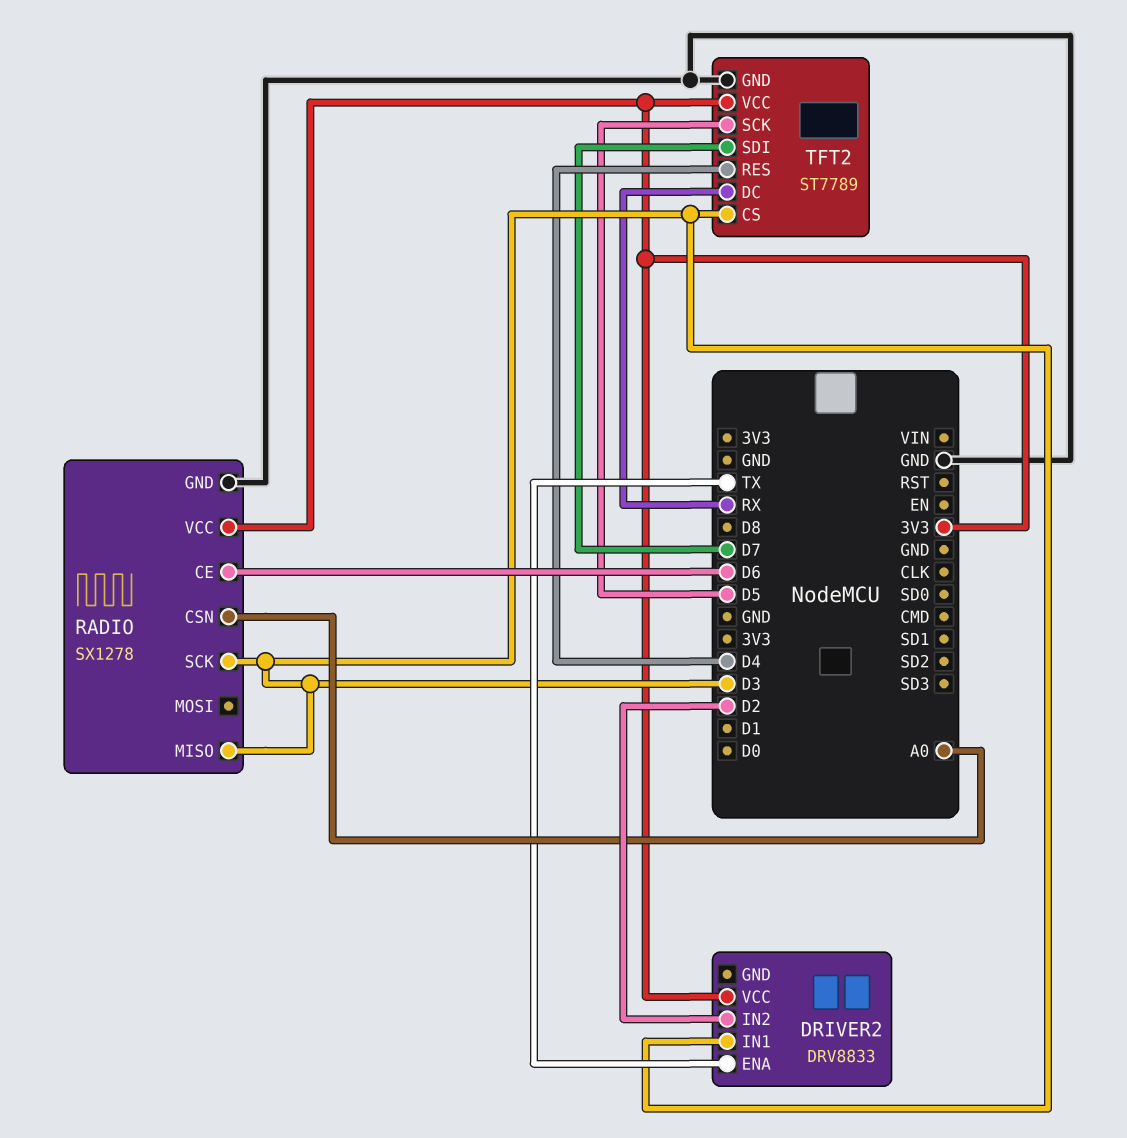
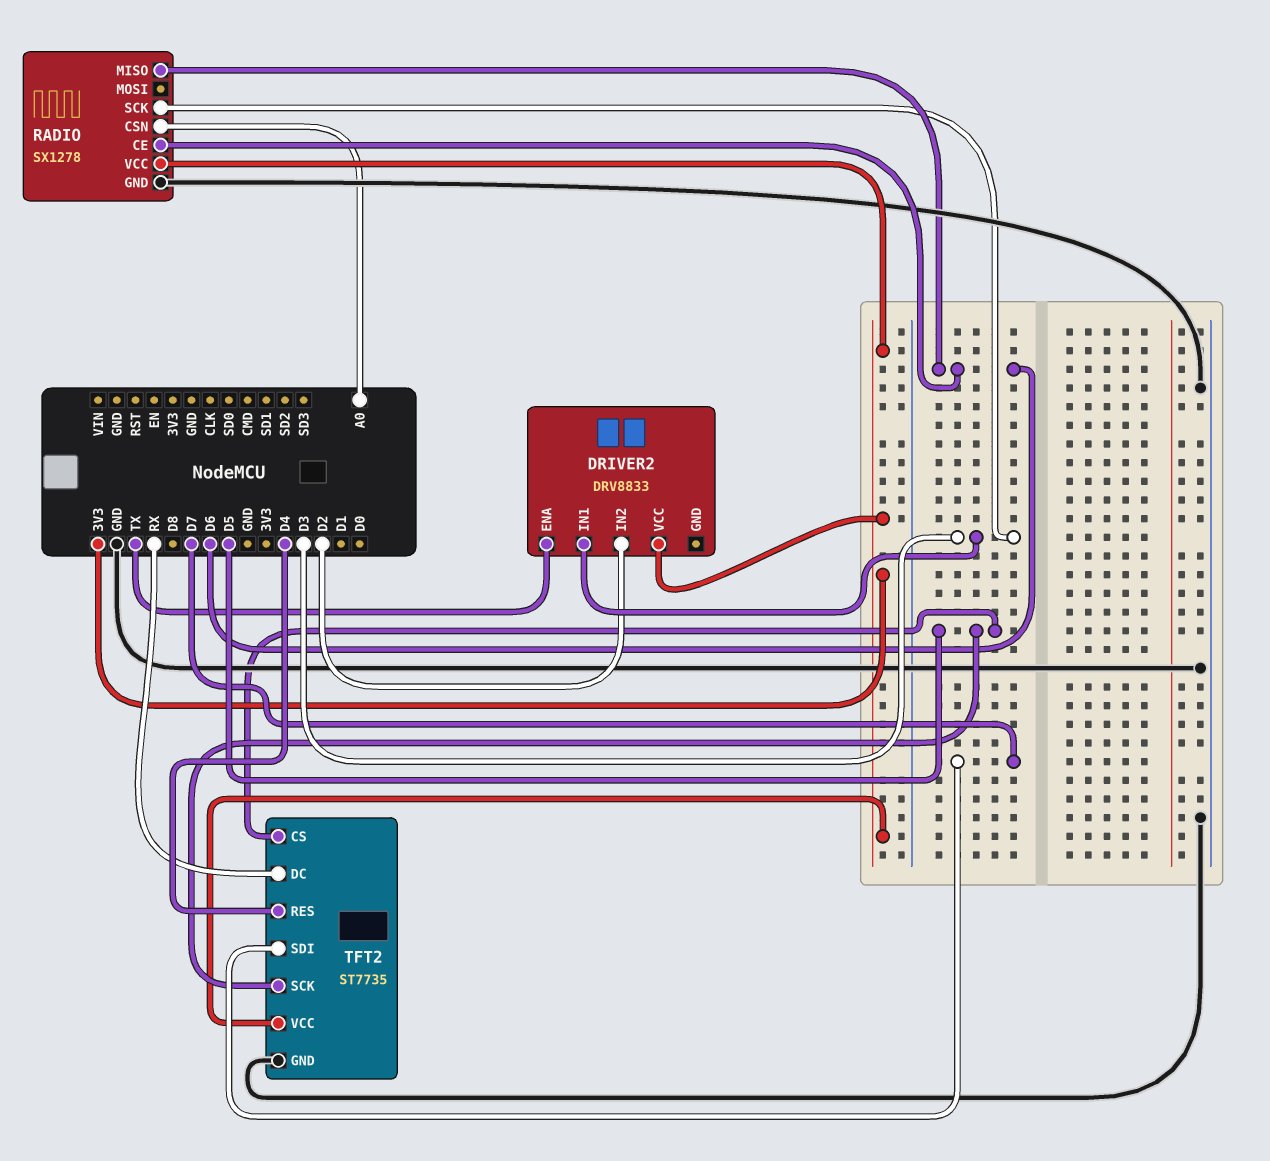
RADIO pin MISO: D3 -> D6
TFT2: ST7789 -> ST7735
TFT2 pin CS: D3 -> D5

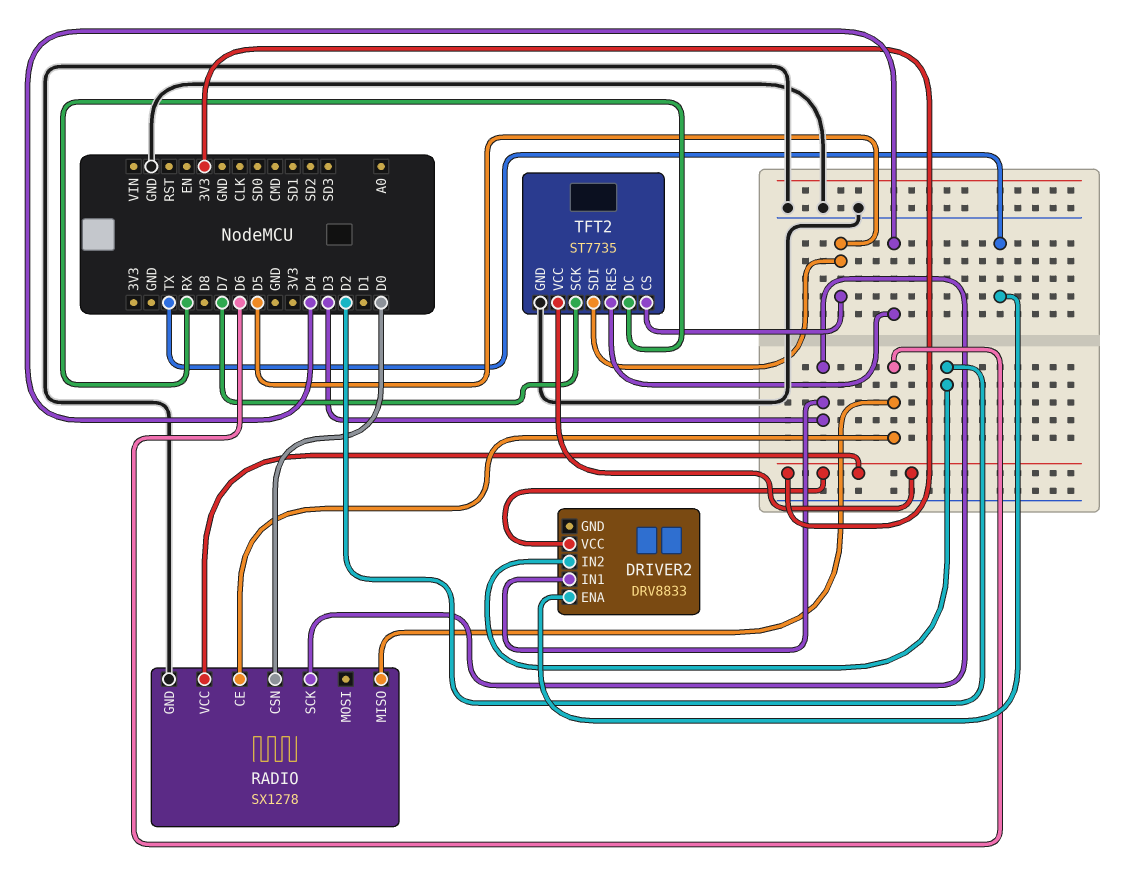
RADIO pin CSN: A0 -> D0
TFT2 pin SCK: D5 -> D7
TFT2 pin SDI: D7 -> D5

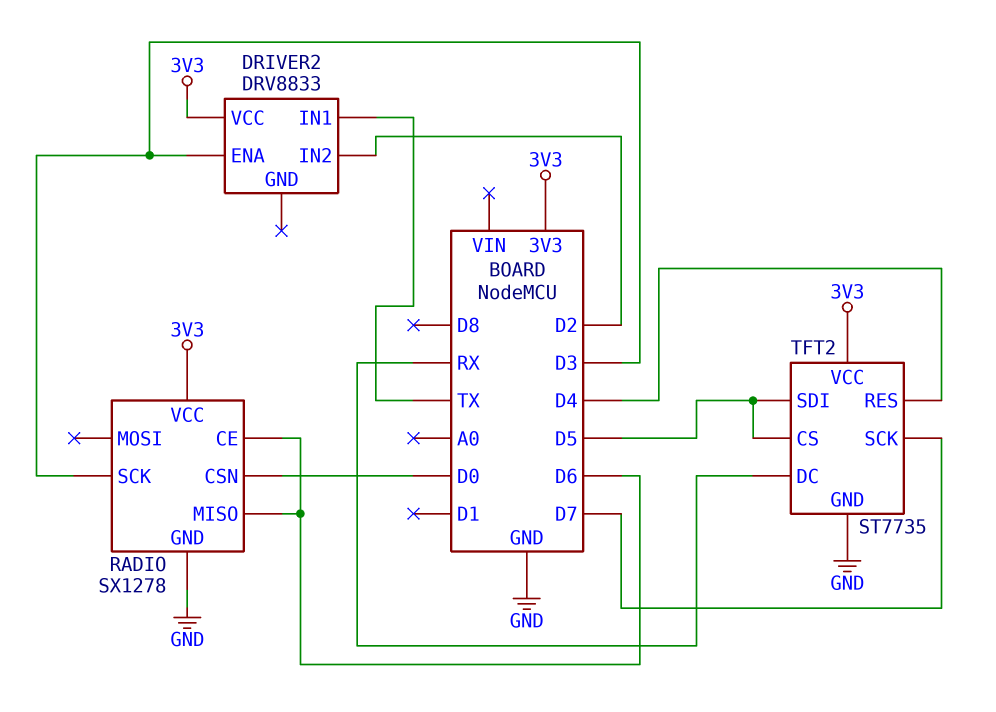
DRIVER2 pin ENA: TX -> D3
DRIVER2 pin IN1: D3 -> TX

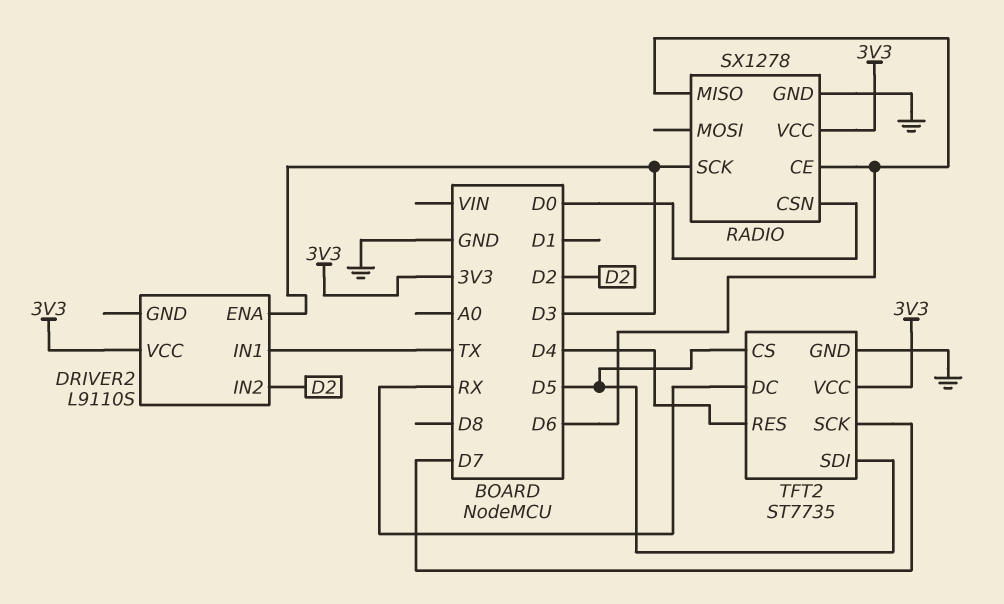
DRIVER2: DRV8833 -> L9110S

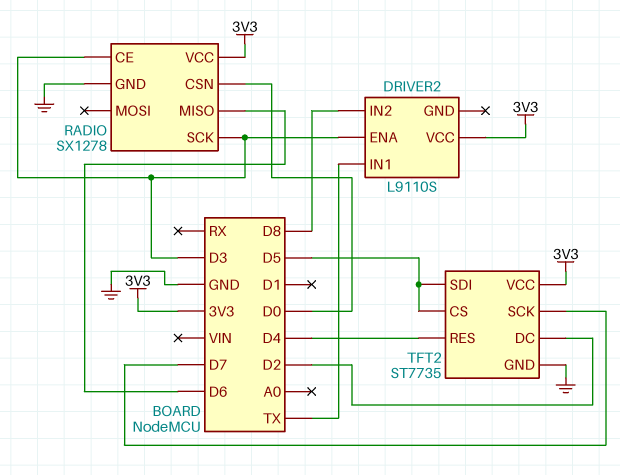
DRIVER2 pin IN2: D2 -> D8
RADIO pin CE: D6 -> D3
TFT2 pin DC: RX -> D2

